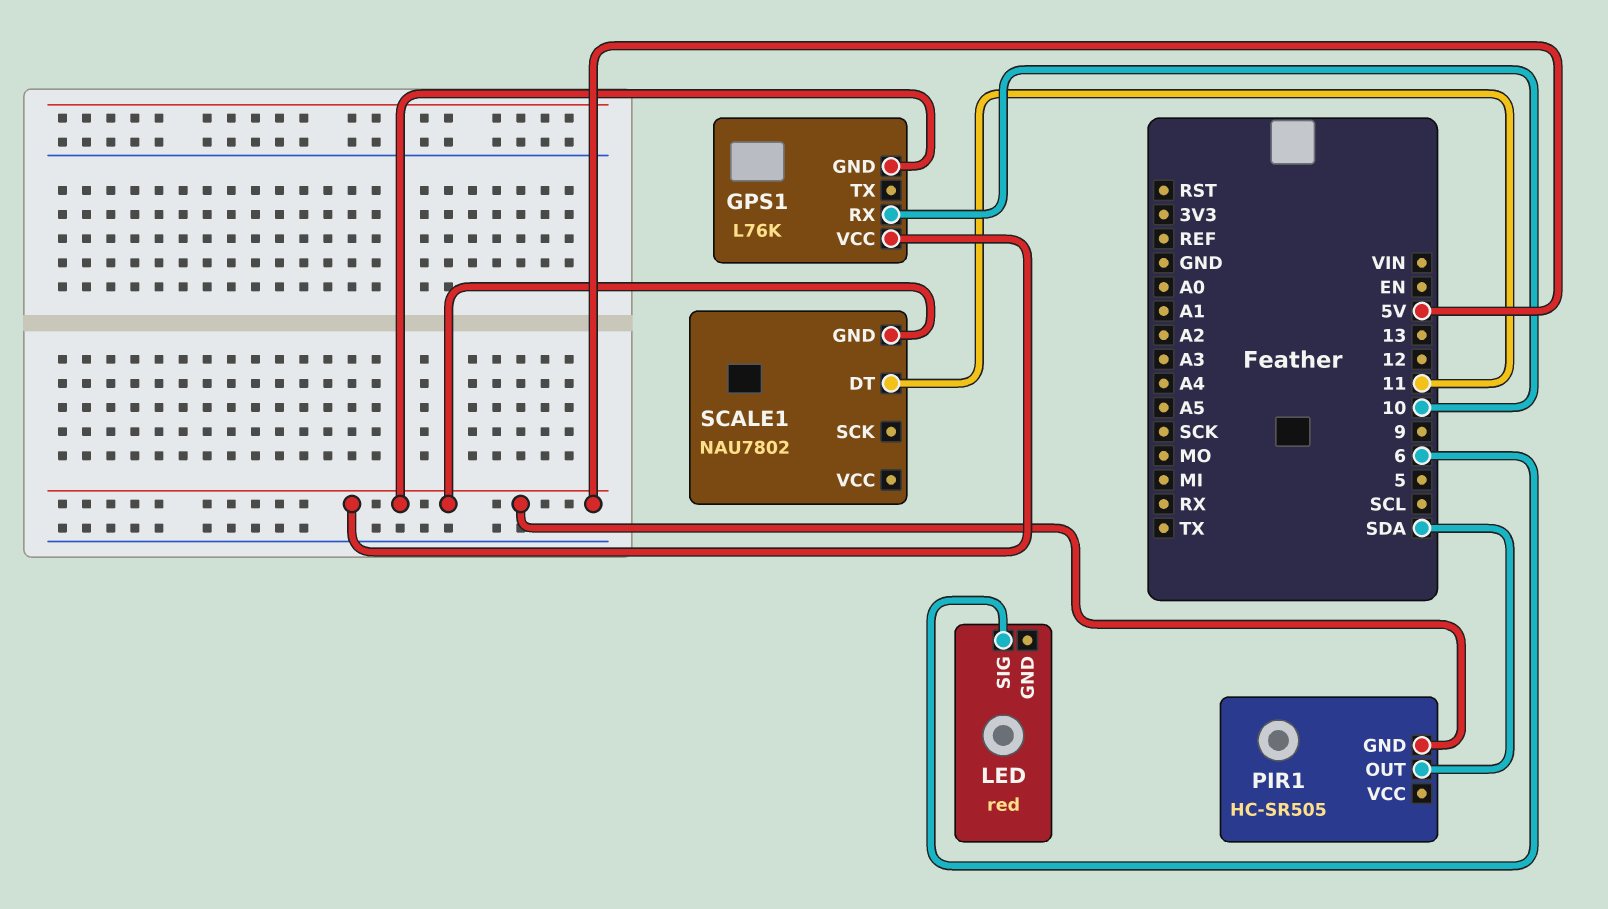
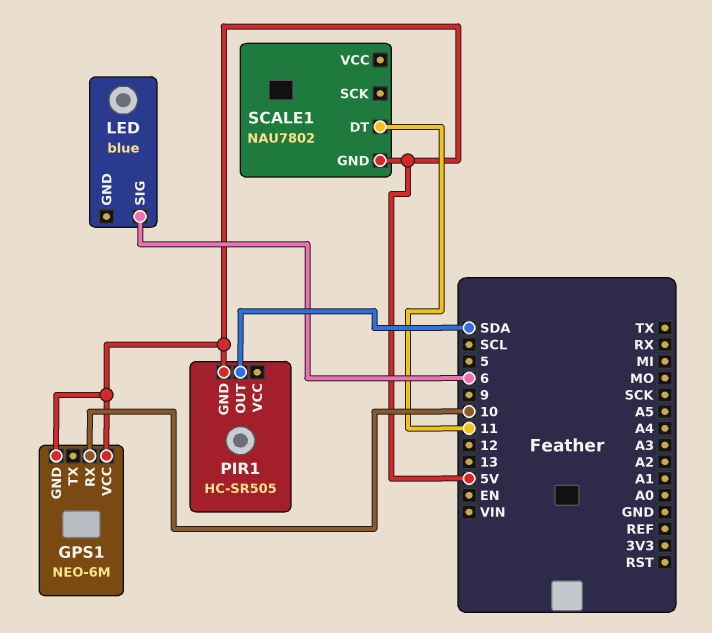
GPS1: L76K -> NEO-6M
LED: red -> blue

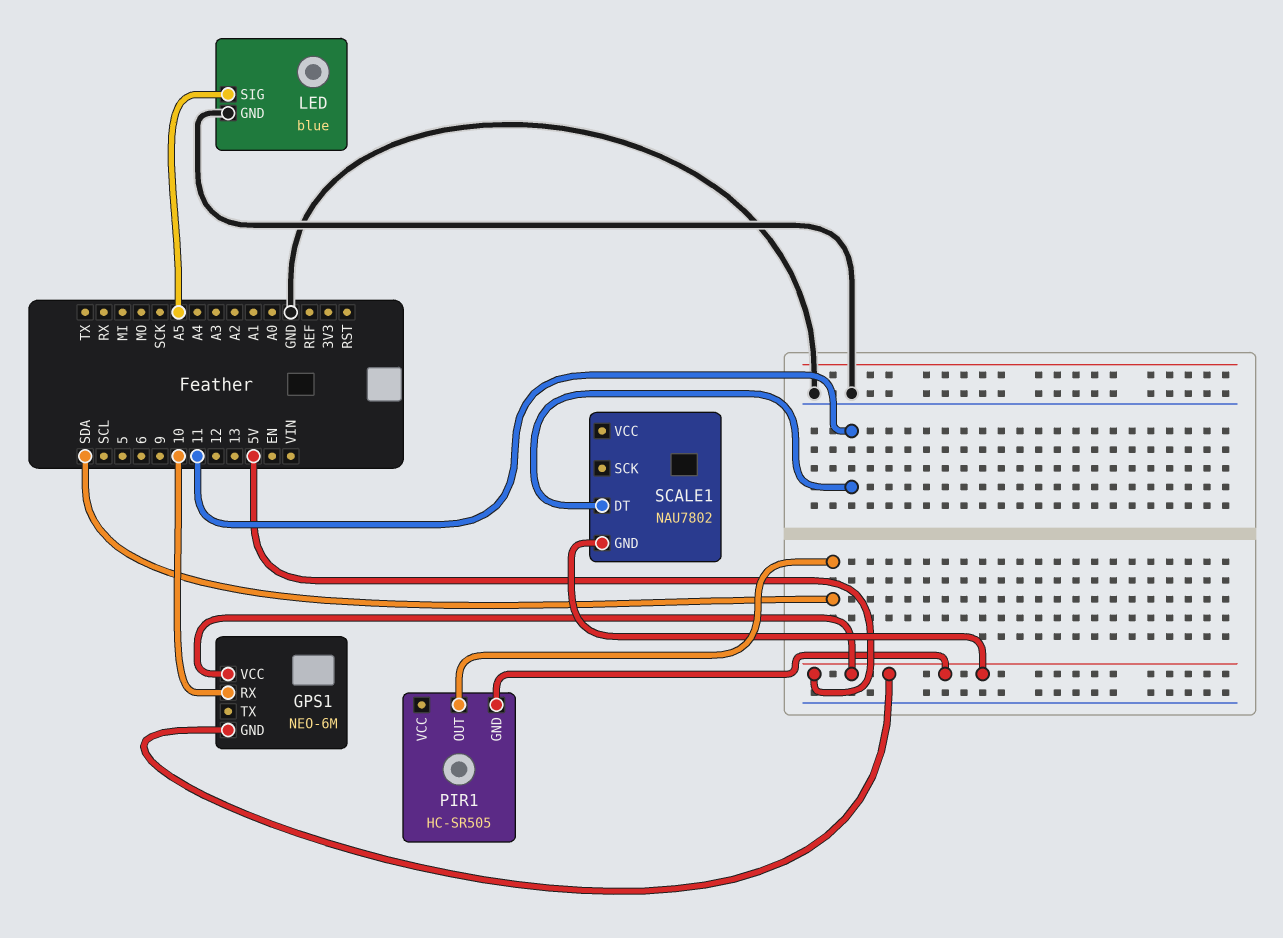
LED pin GND: none -> GND
LED pin SIG: 6 -> A5

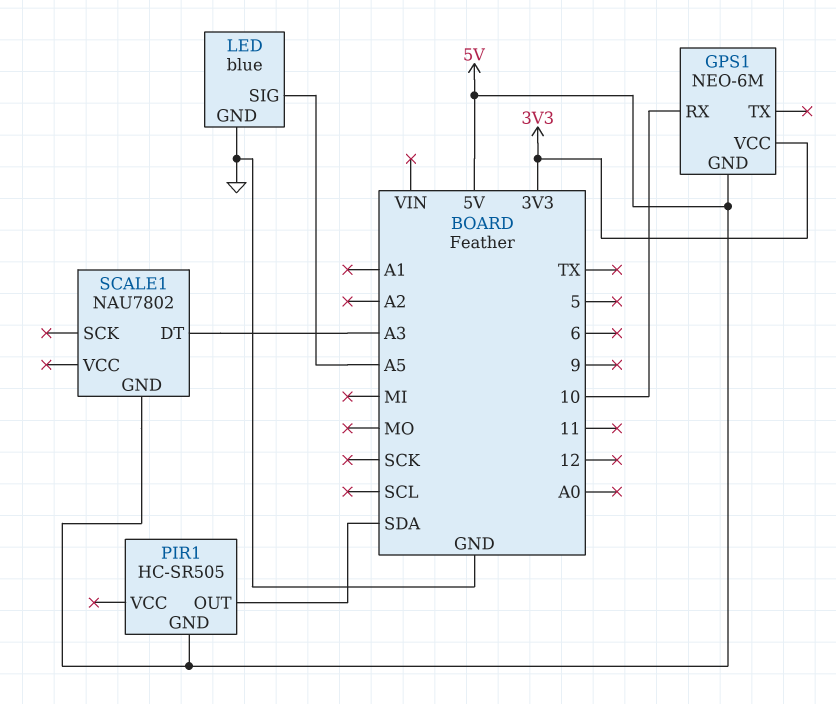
GPS1 pin VCC: 5V -> 3V3
SCALE1 pin DT: 11 -> A3

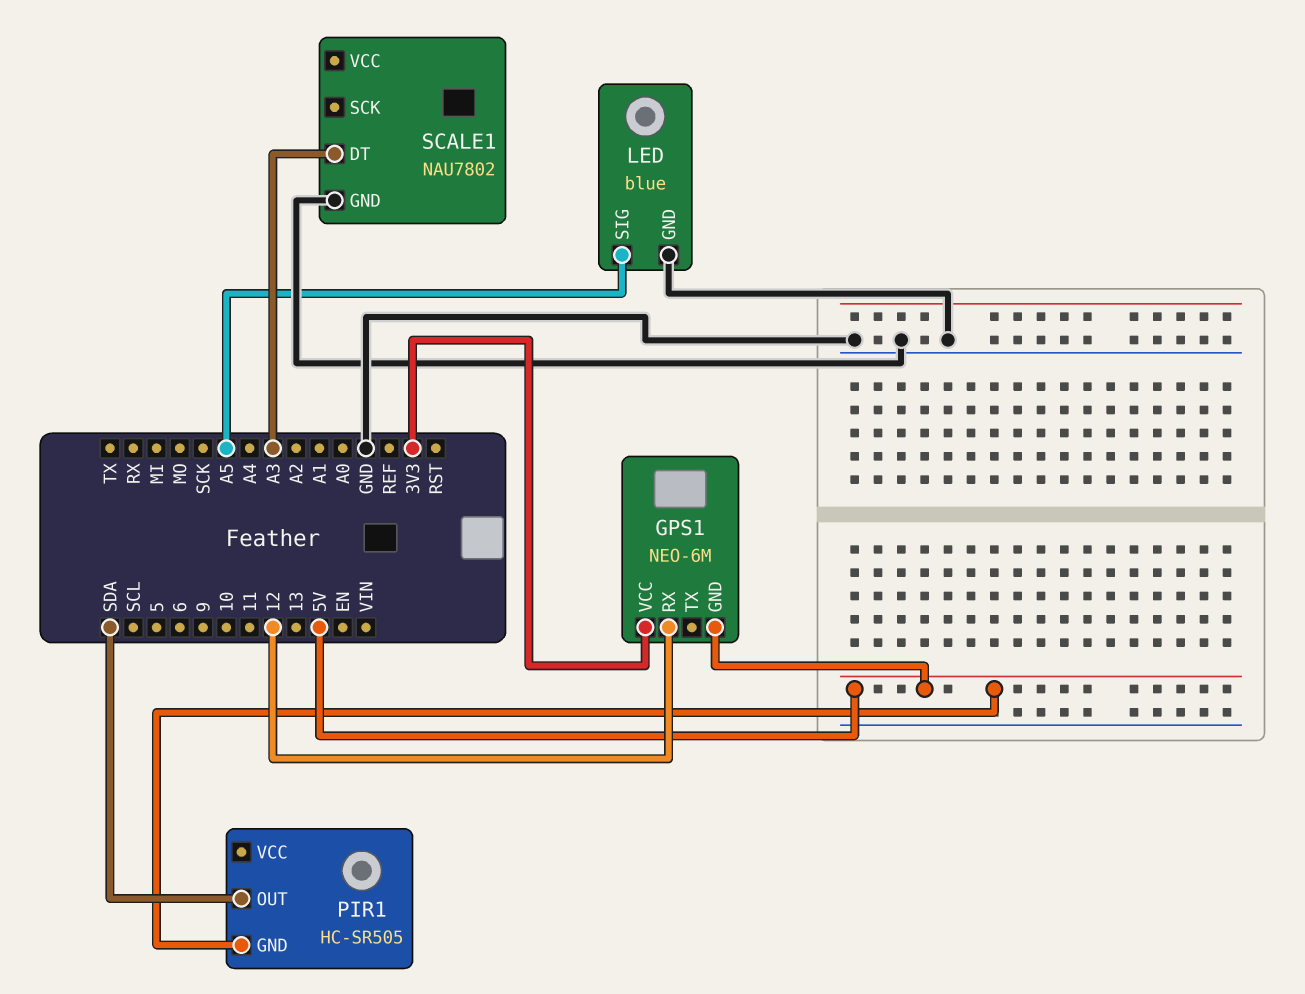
GPS1 pin RX: 10 -> 12
SCALE1 pin GND: 5V -> GND

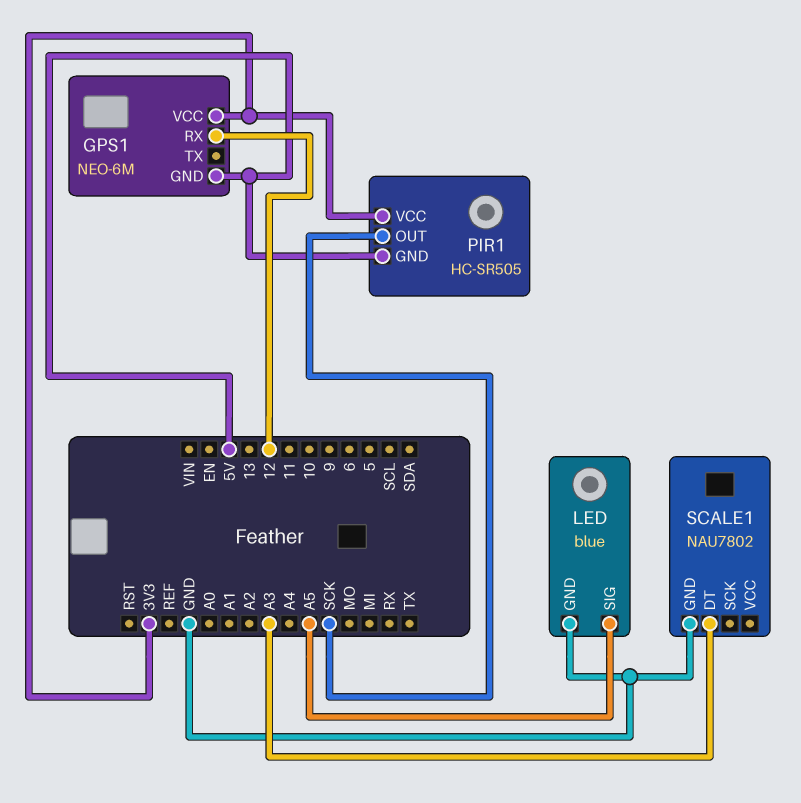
PIR1 pin OUT: SDA -> SCK
PIR1 pin VCC: none -> 3V3

